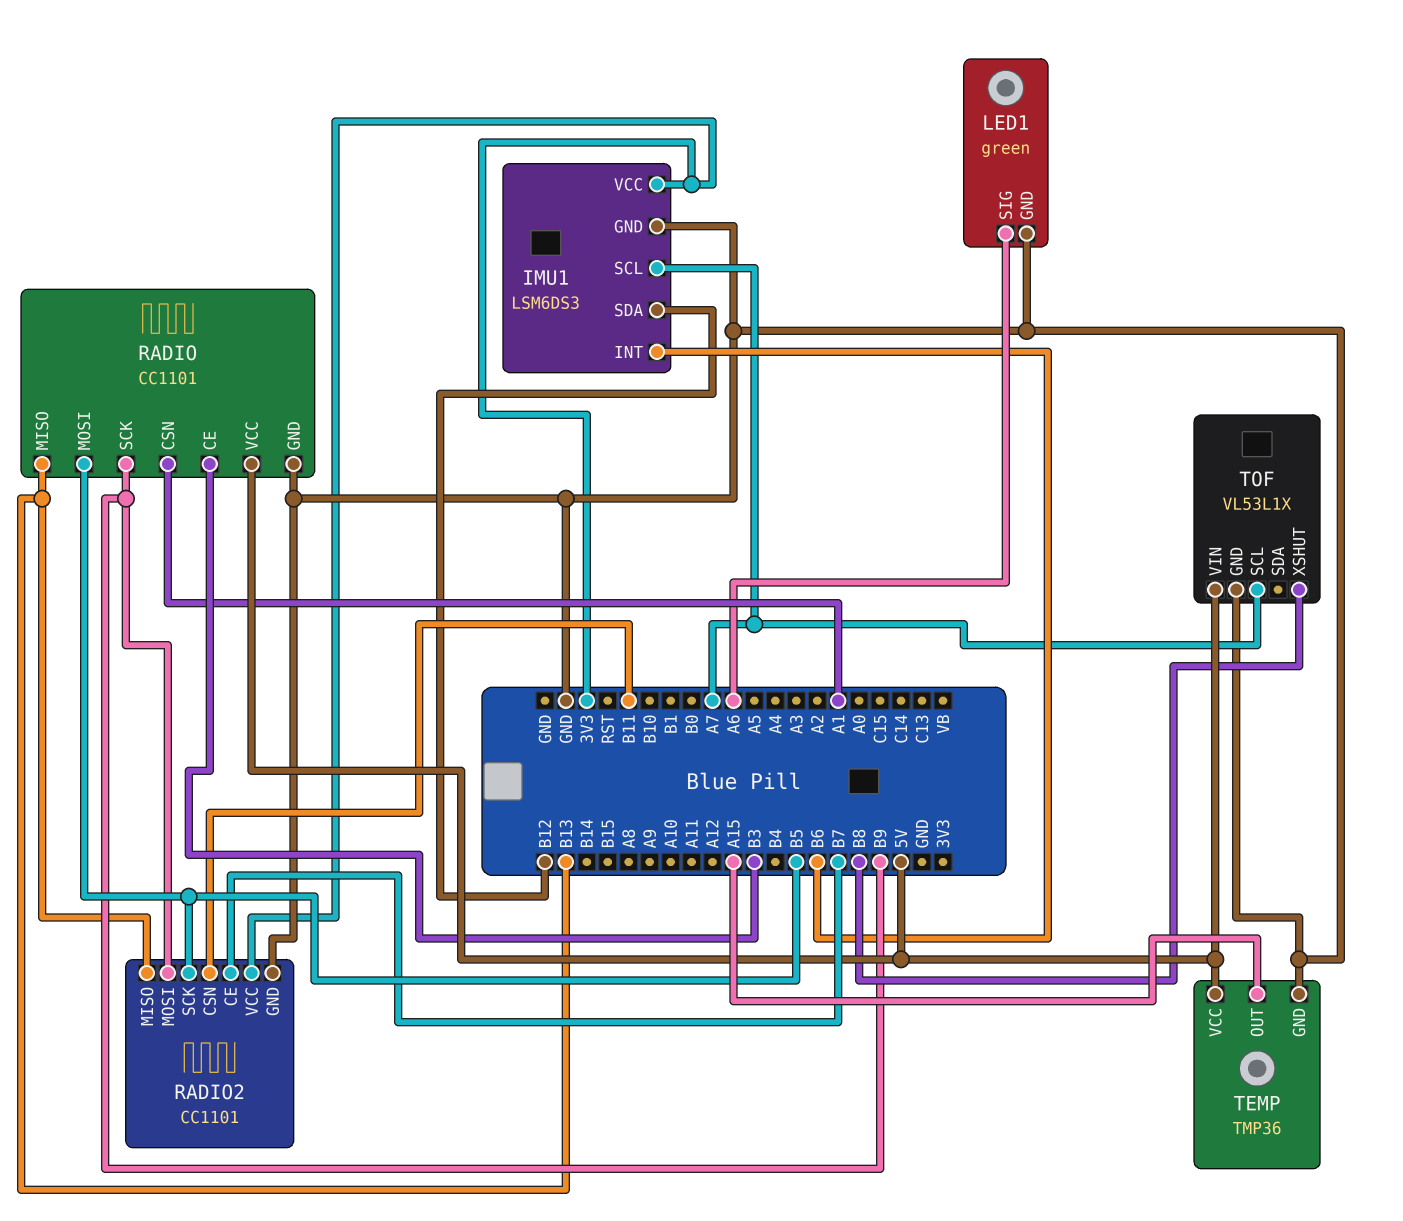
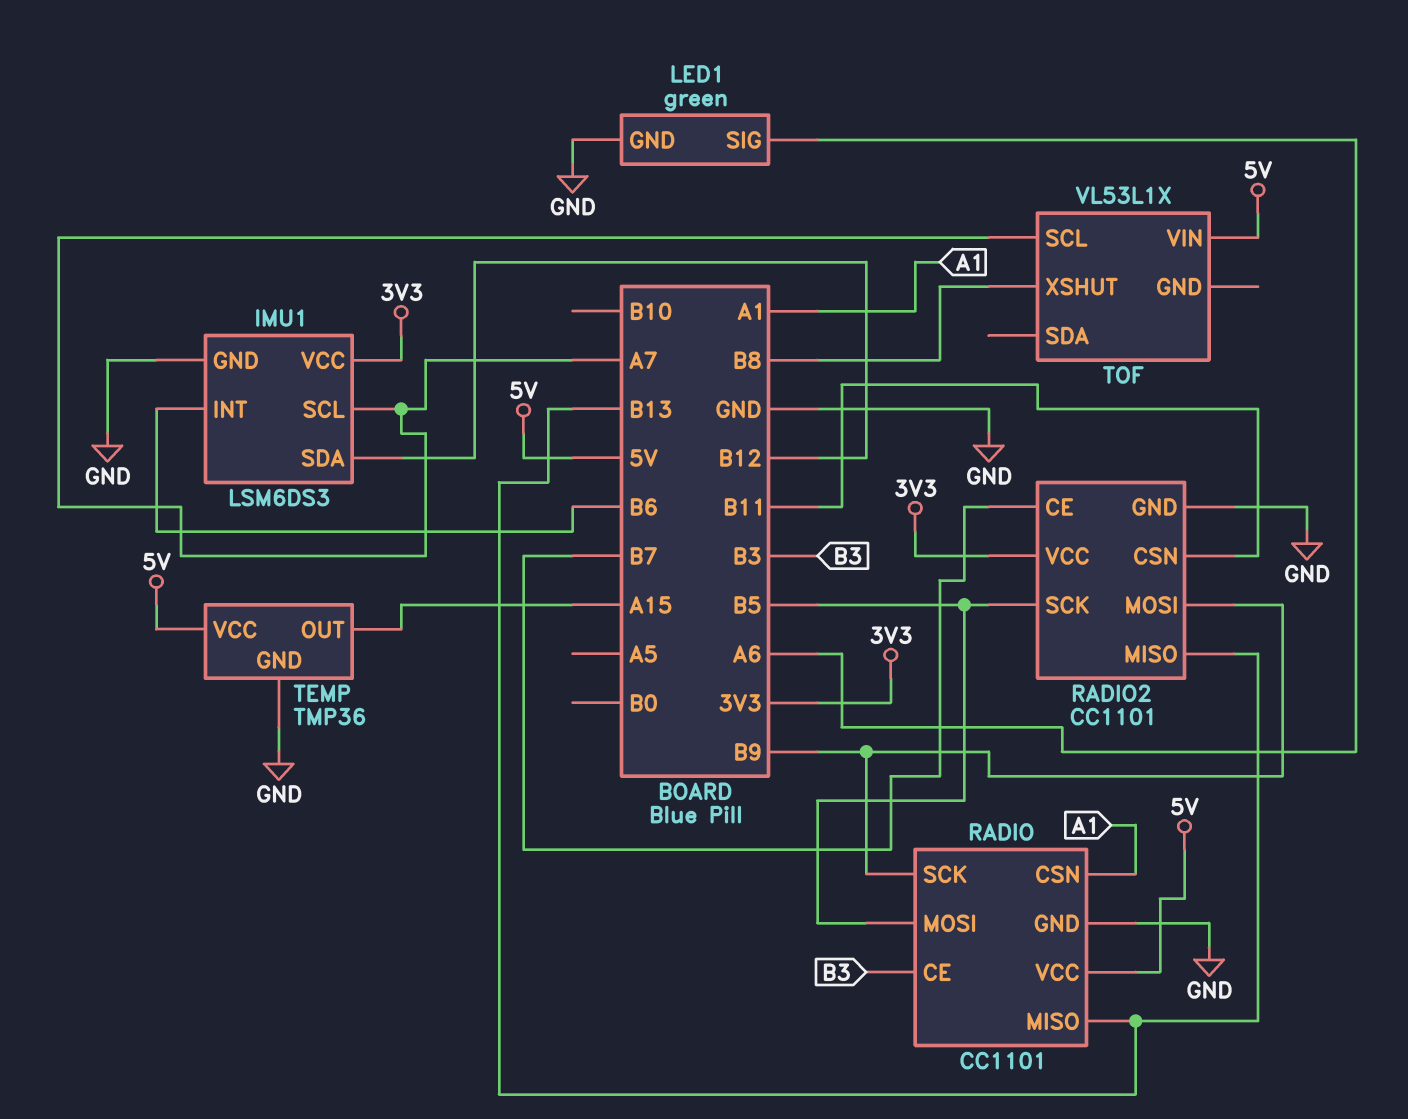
TOF pin GND: GND -> none

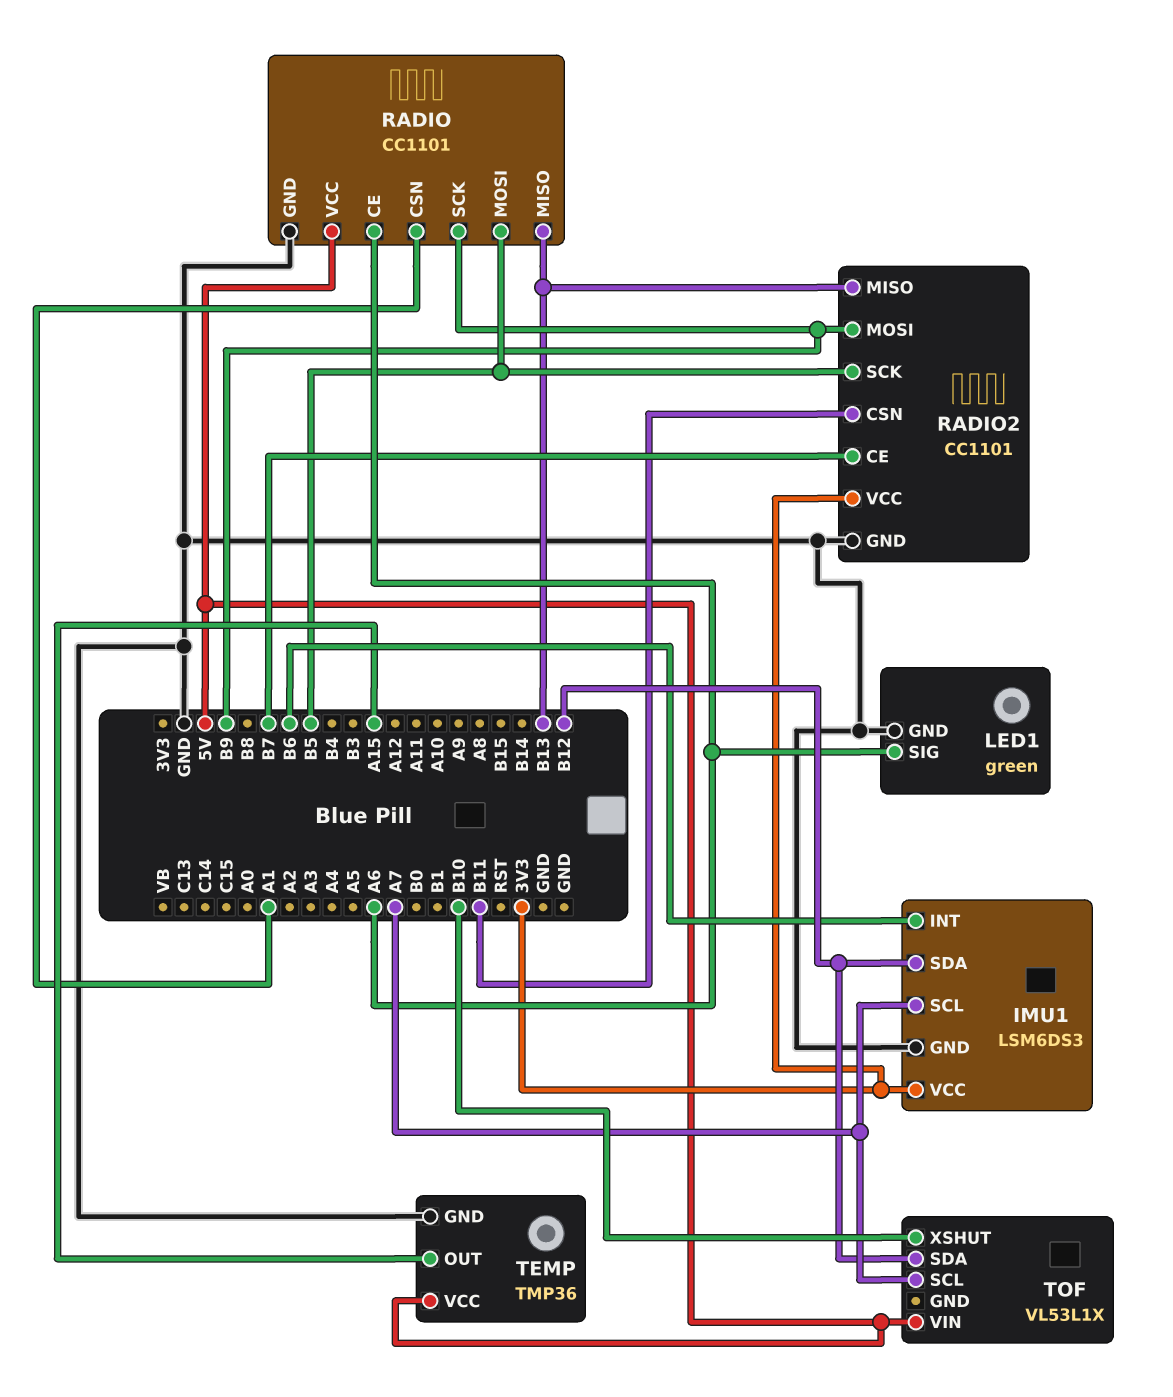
RADIO pin CE: B3 -> A6
TOF pin SDA: none -> B12
TOF pin XSHUT: B8 -> B10

